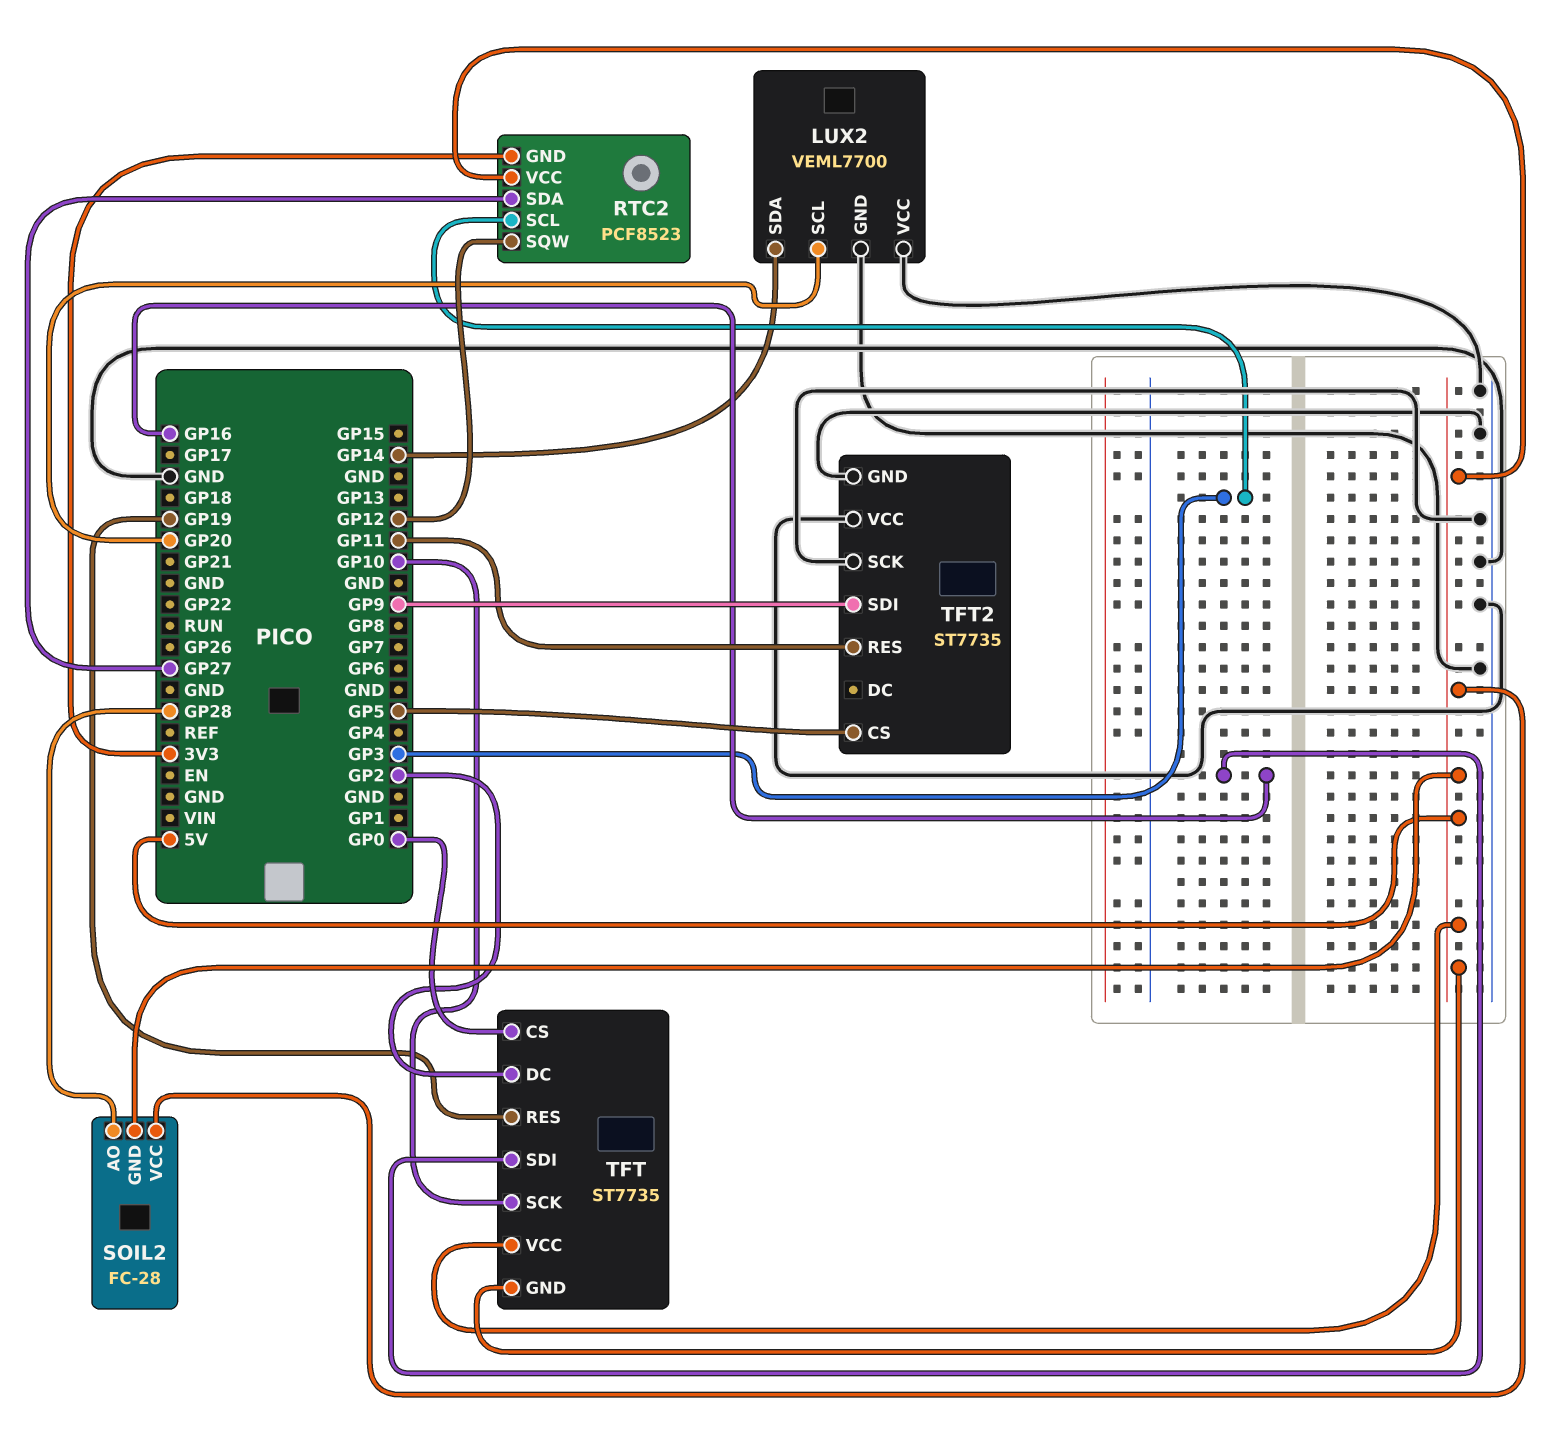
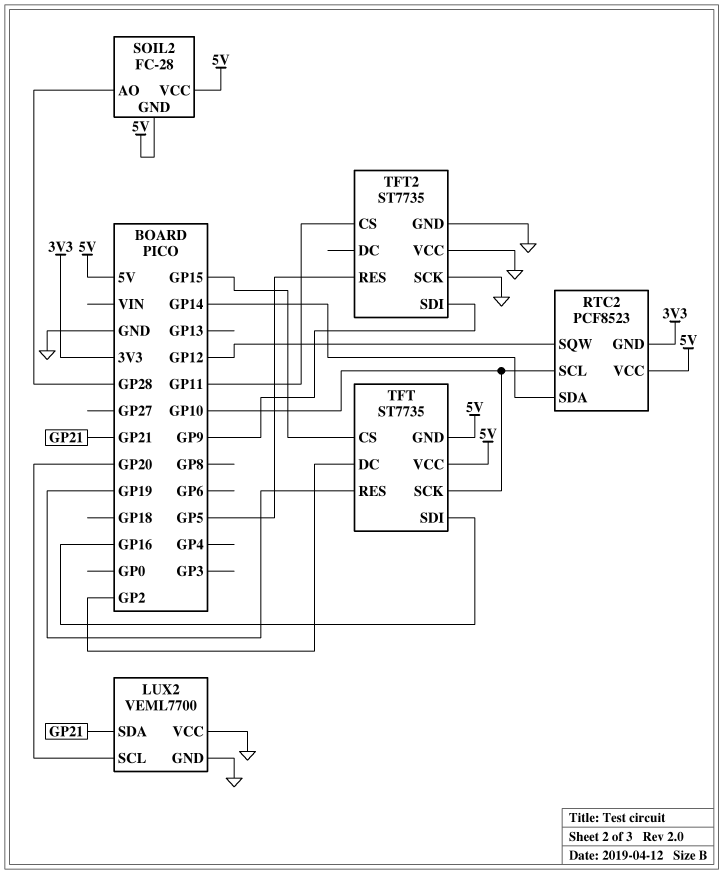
LUX2 pin SDA: GP14 -> GP21
RTC2 pin SCL: GP3 -> GP10
RTC2 pin SDA: GP27 -> GP14
TFT pin CS: GP0 -> GP15
TFT2 pin CS: GP5 -> GP11
TFT2 pin RES: GP11 -> GP5

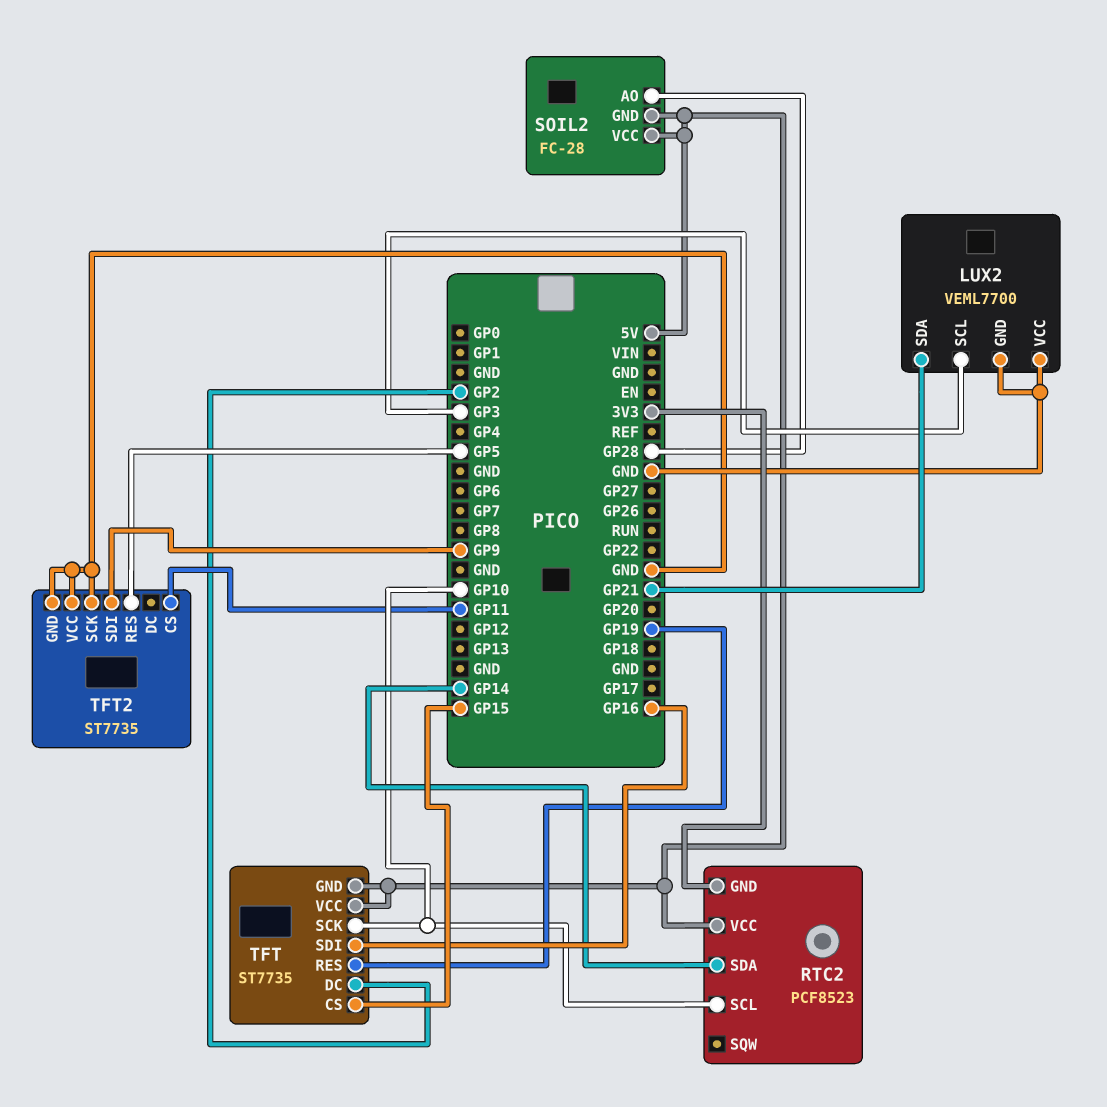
LUX2 pin SCL: GP20 -> GP3
RTC2 pin SQW: GP12 -> none

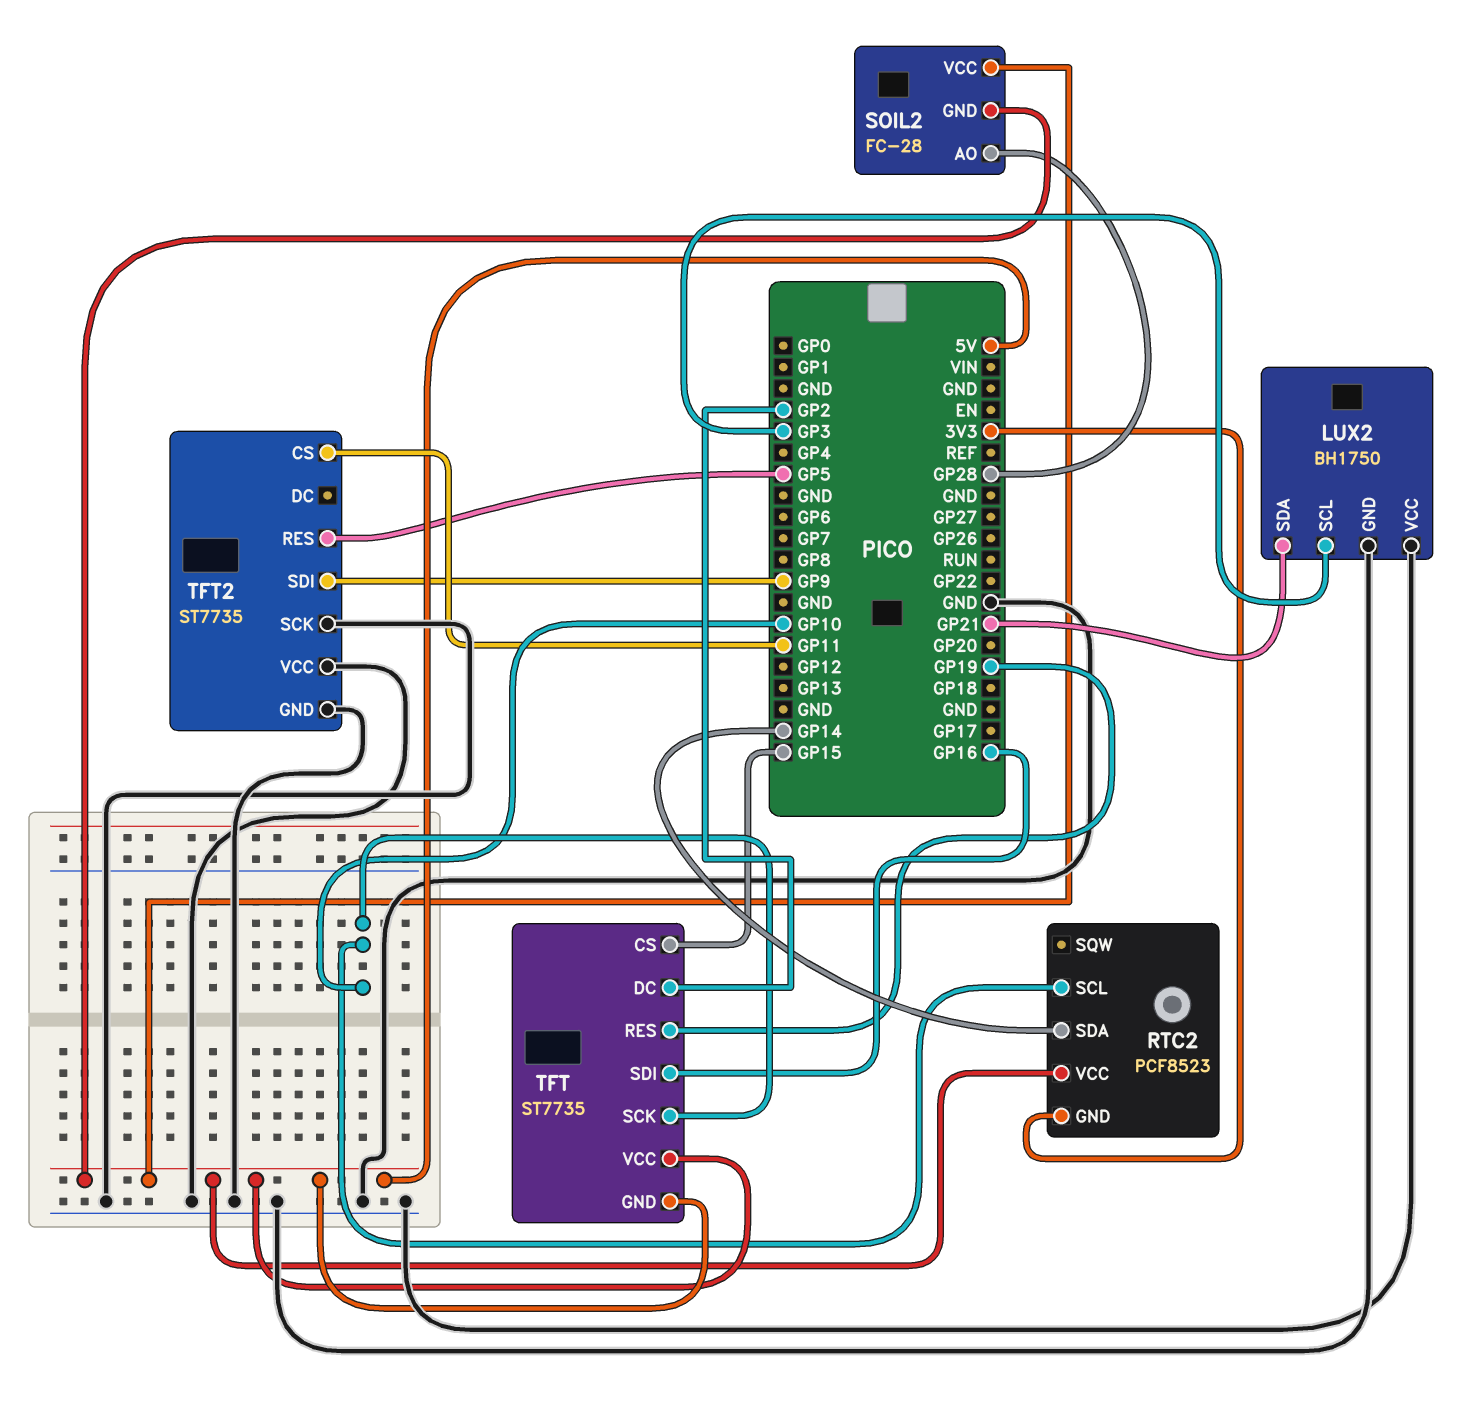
LUX2: VEML7700 -> BH1750

